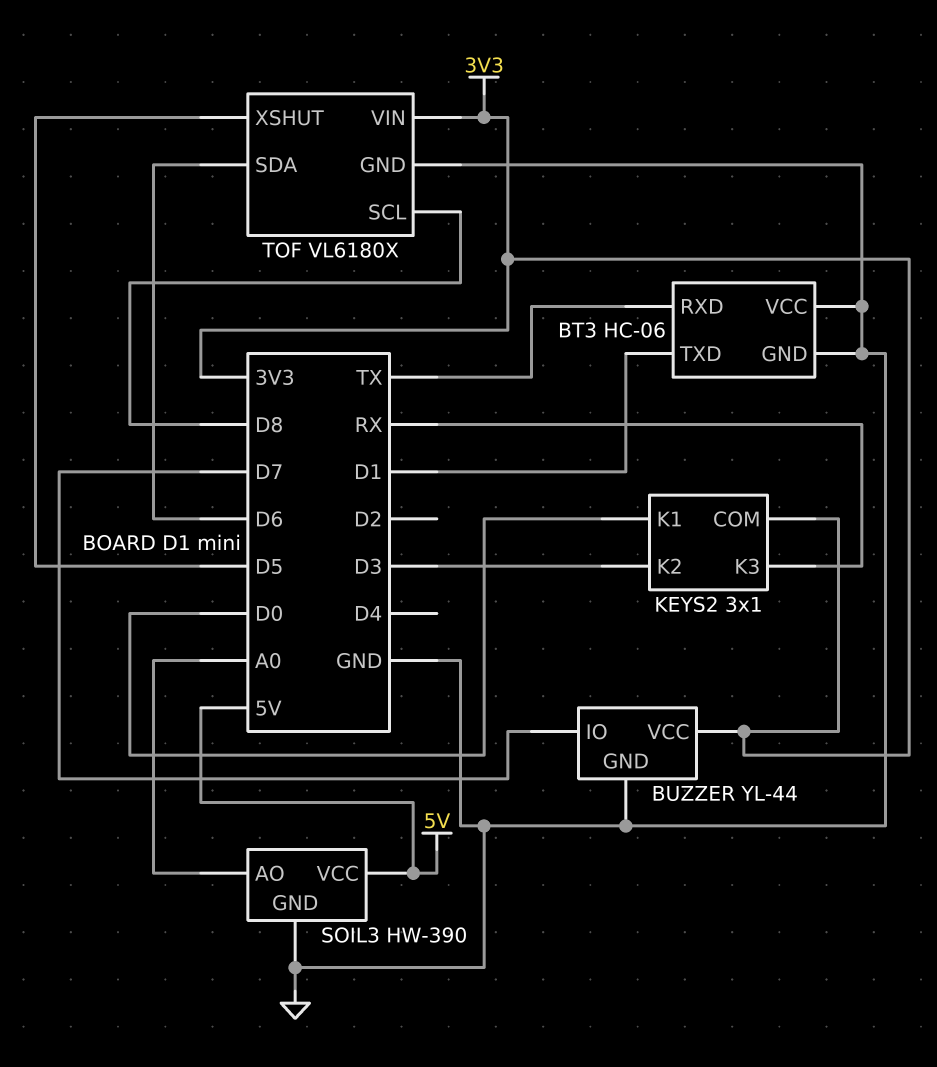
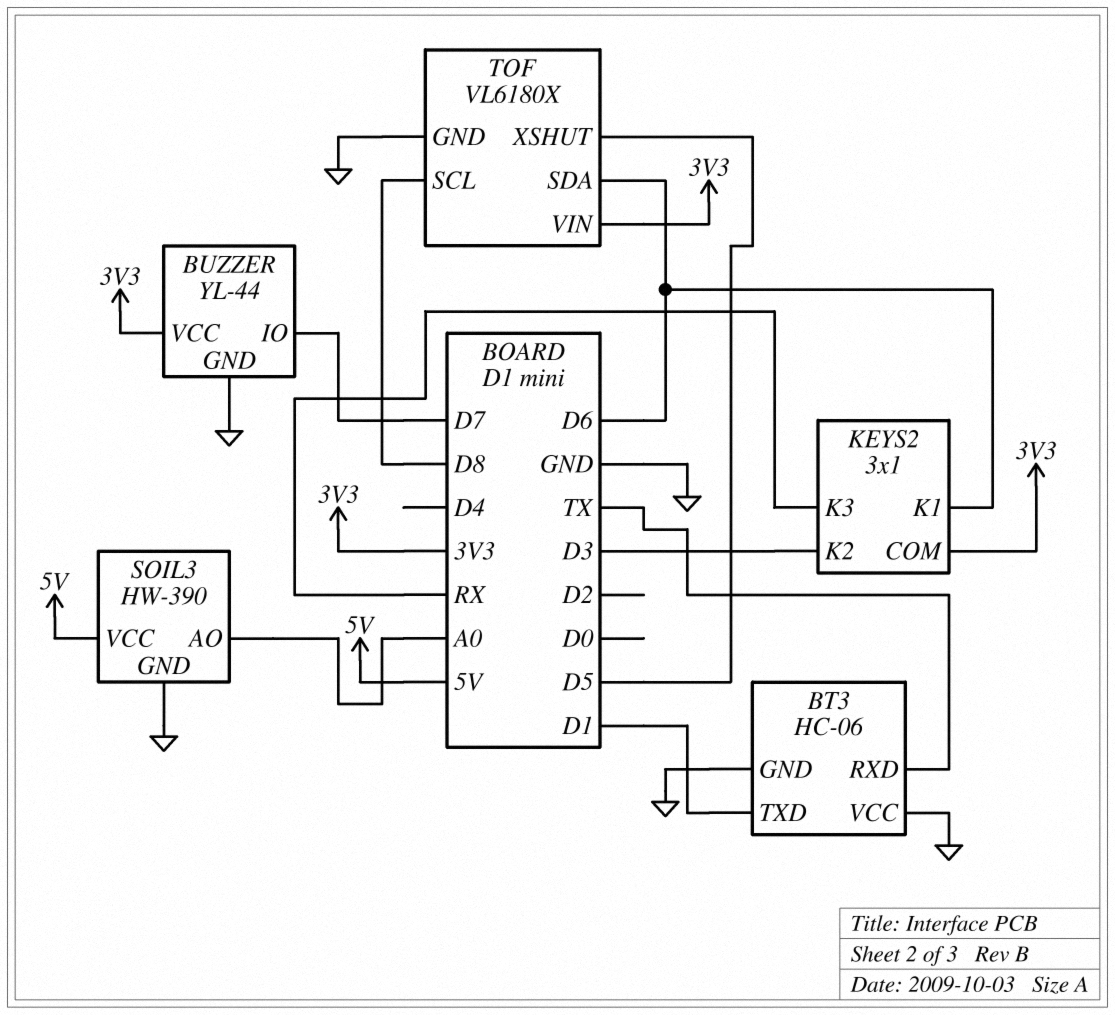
KEYS2 pin K1: D0 -> D6

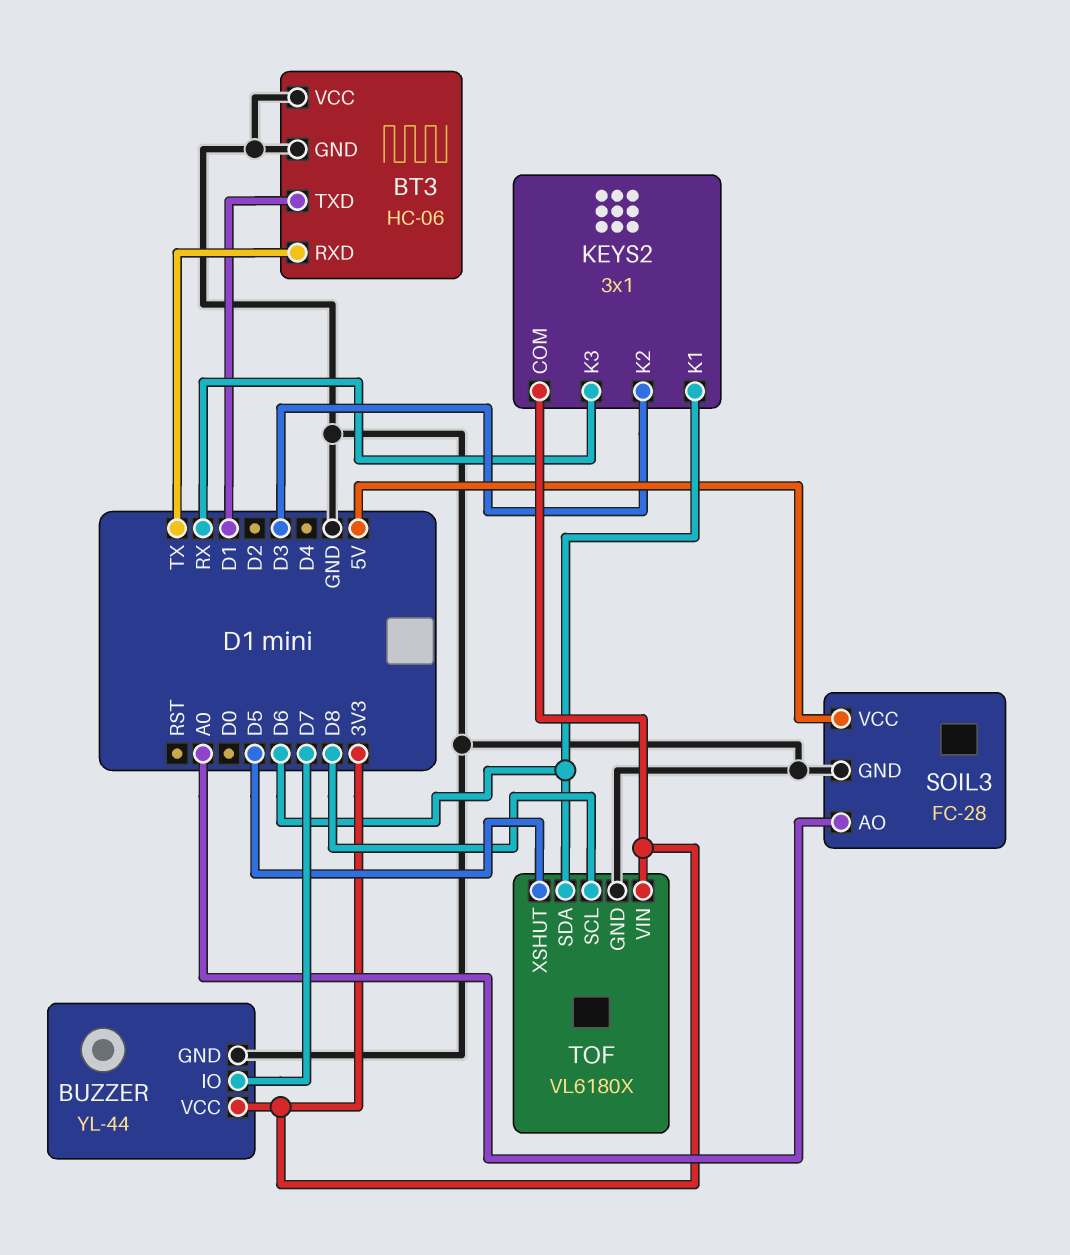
SOIL3: HW-390 -> FC-28

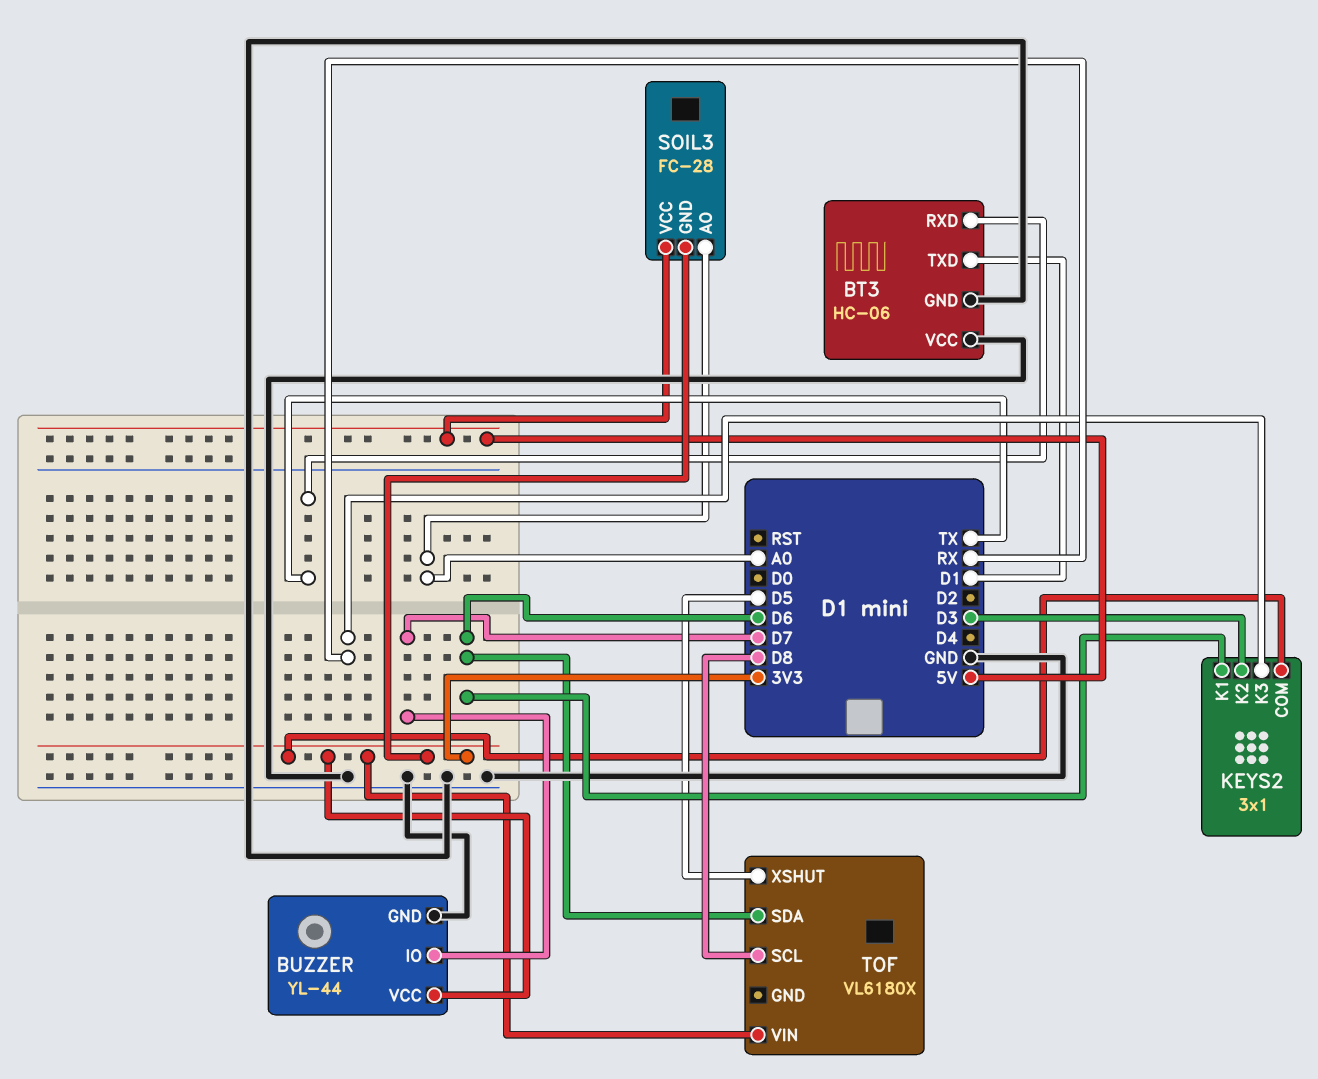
SOIL3 pin GND: GND -> 3V3
TOF pin GND: GND -> none

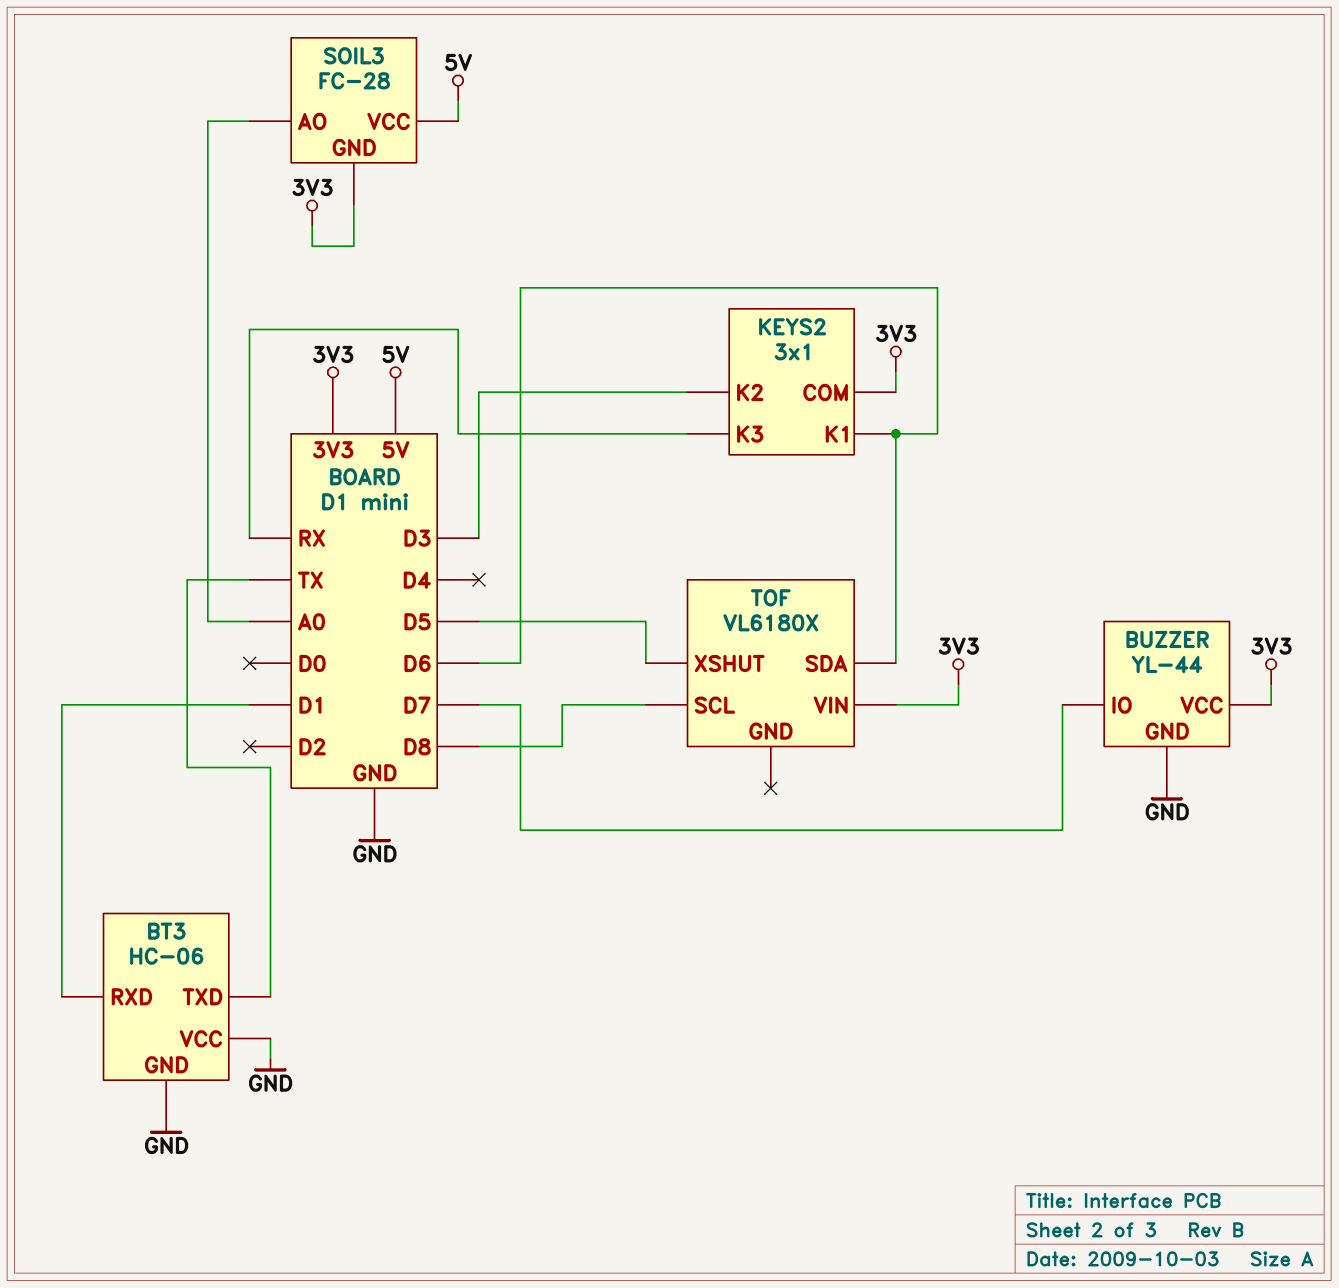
BT3 pin RXD: TX -> D1
BT3 pin TXD: D1 -> TX

